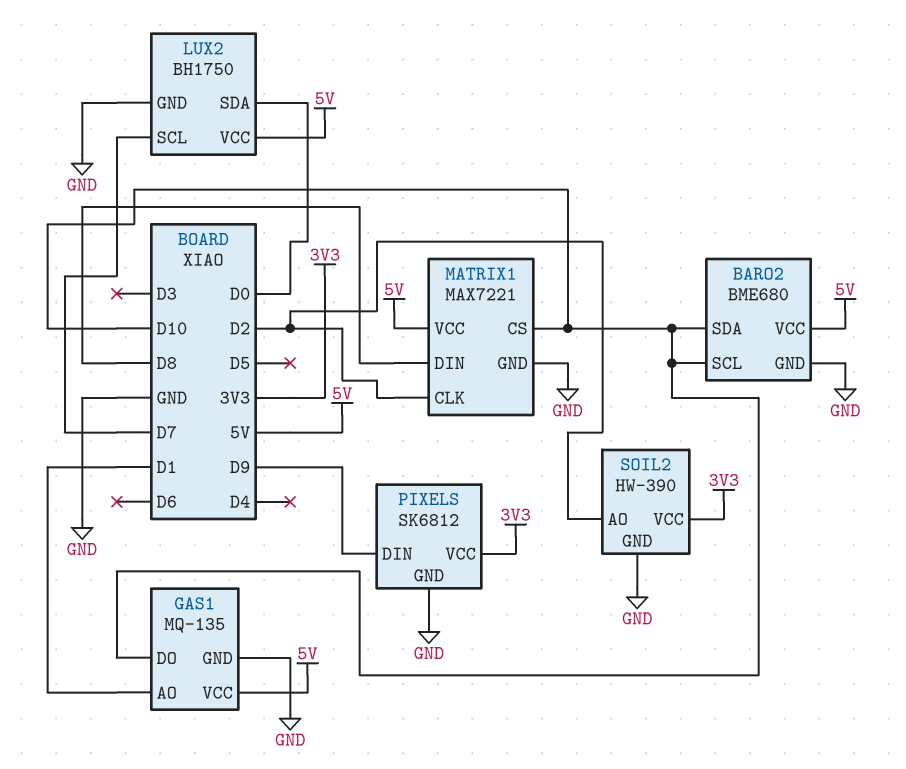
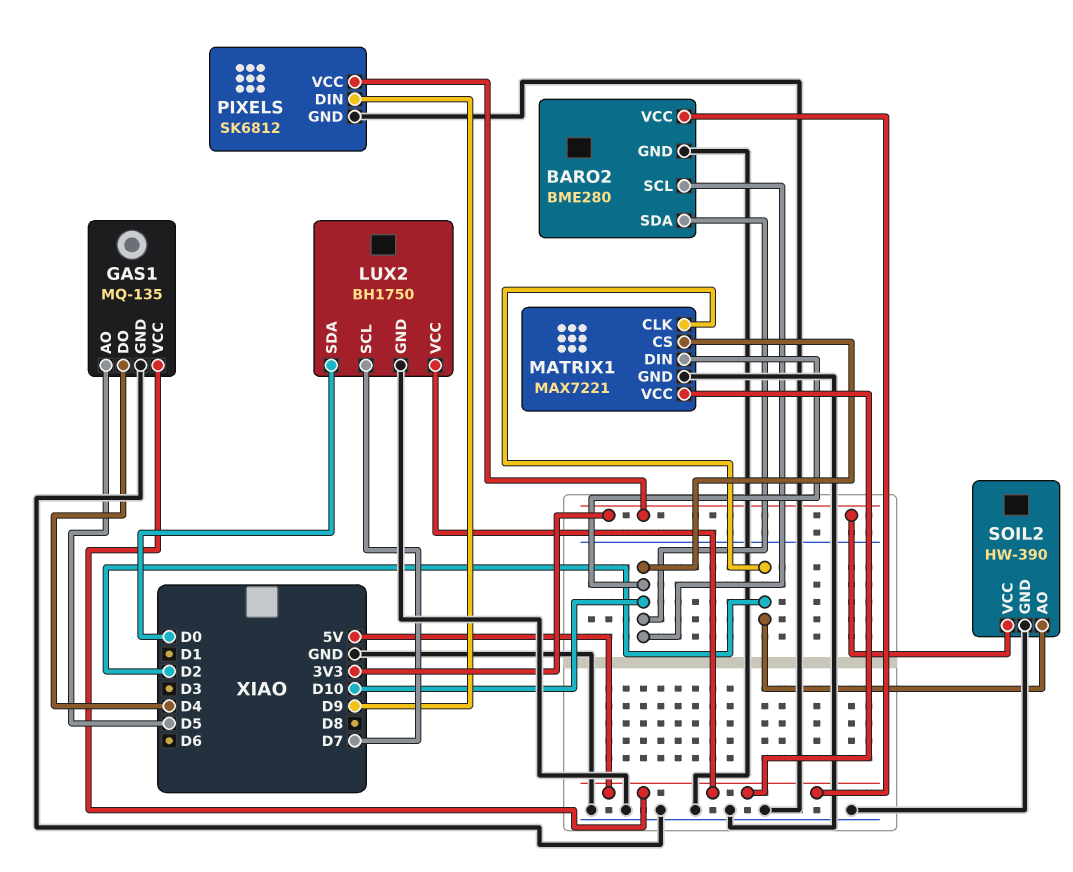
BARO2: BME680 -> BME280
GAS1 pin AO: D1 -> D5
GAS1 pin DO: D10 -> D4
MATRIX1 pin DIN: D8 -> D10

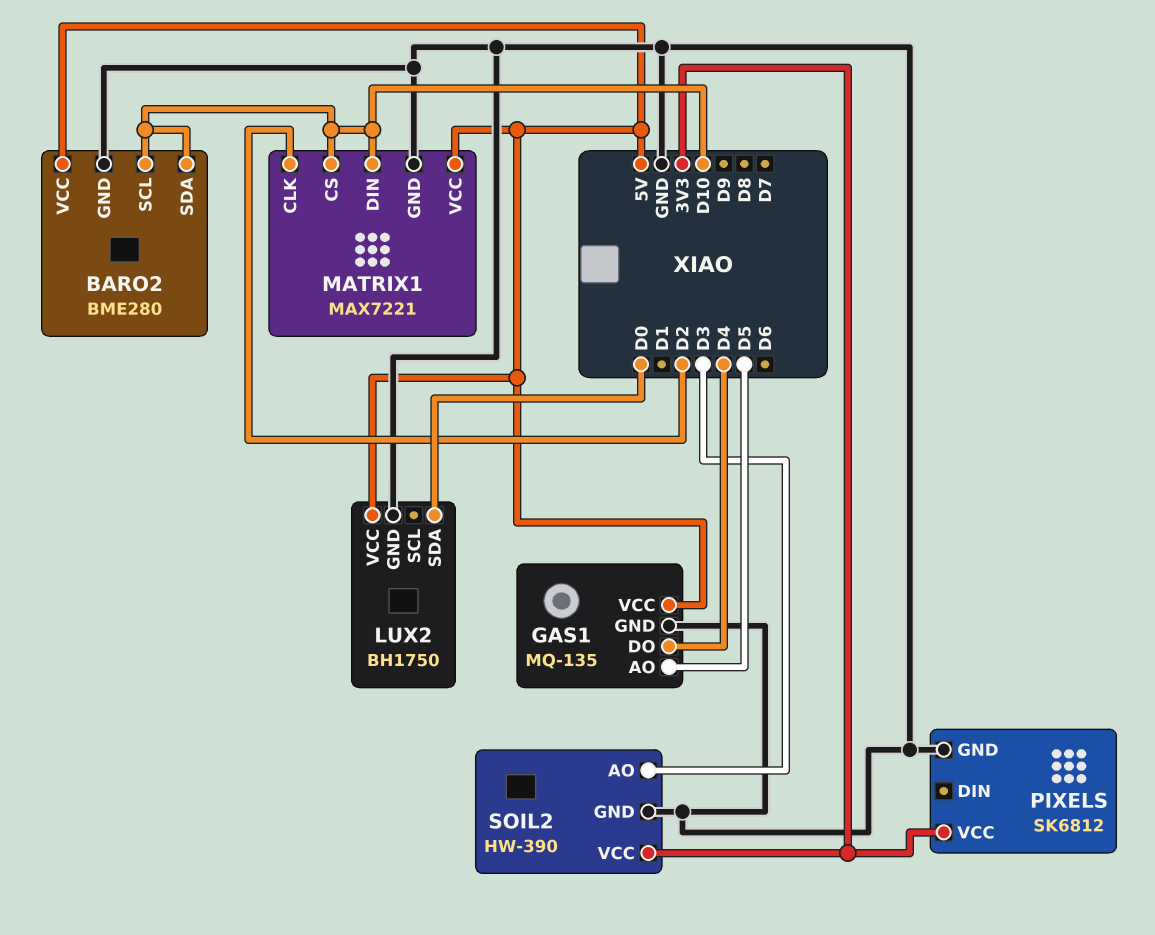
LUX2 pin SCL: D7 -> none
PIXELS pin DIN: D9 -> none
SOIL2 pin AO: D2 -> D3

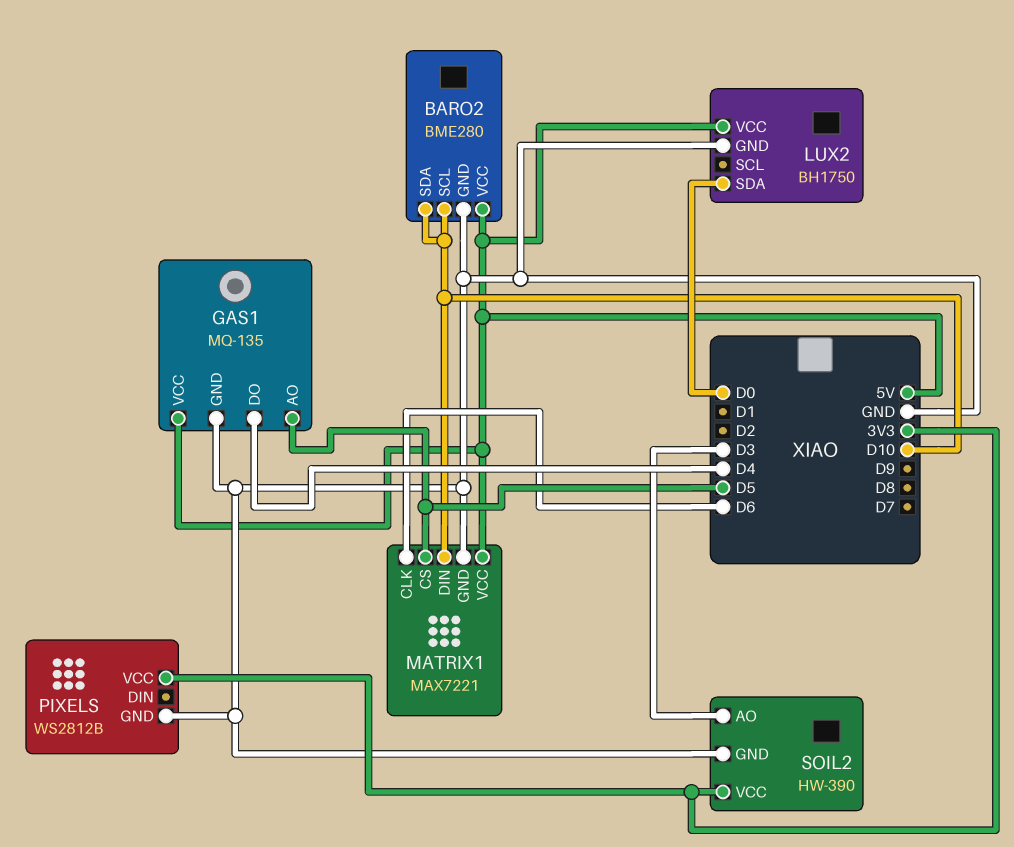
MATRIX1 pin CLK: D2 -> D6
MATRIX1 pin CS: D10 -> D5
PIXELS: SK6812 -> WS2812B

